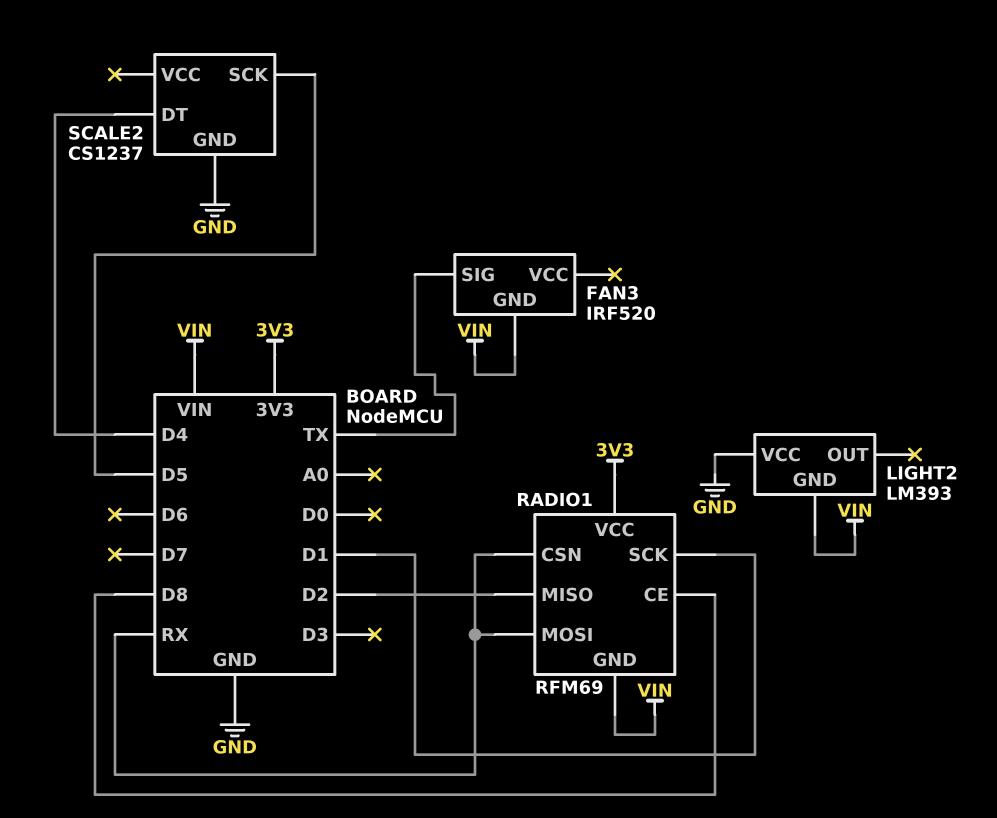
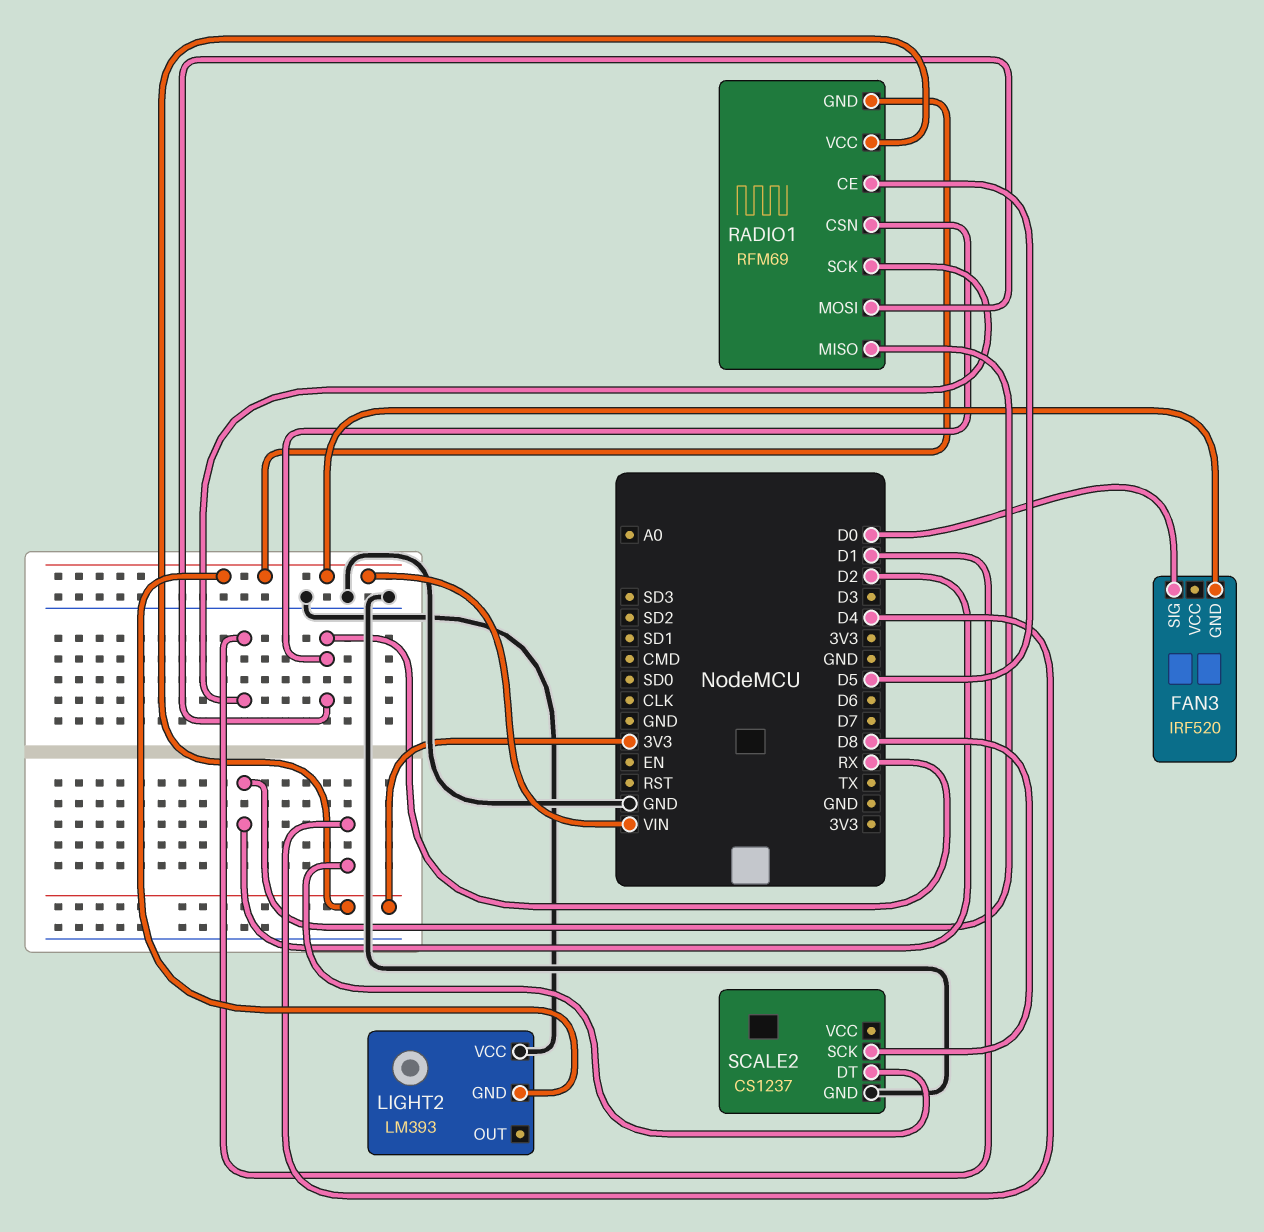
FAN3 pin SIG: TX -> D0
RADIO1 pin CE: D8 -> D5
SCALE2 pin SCK: D5 -> D8

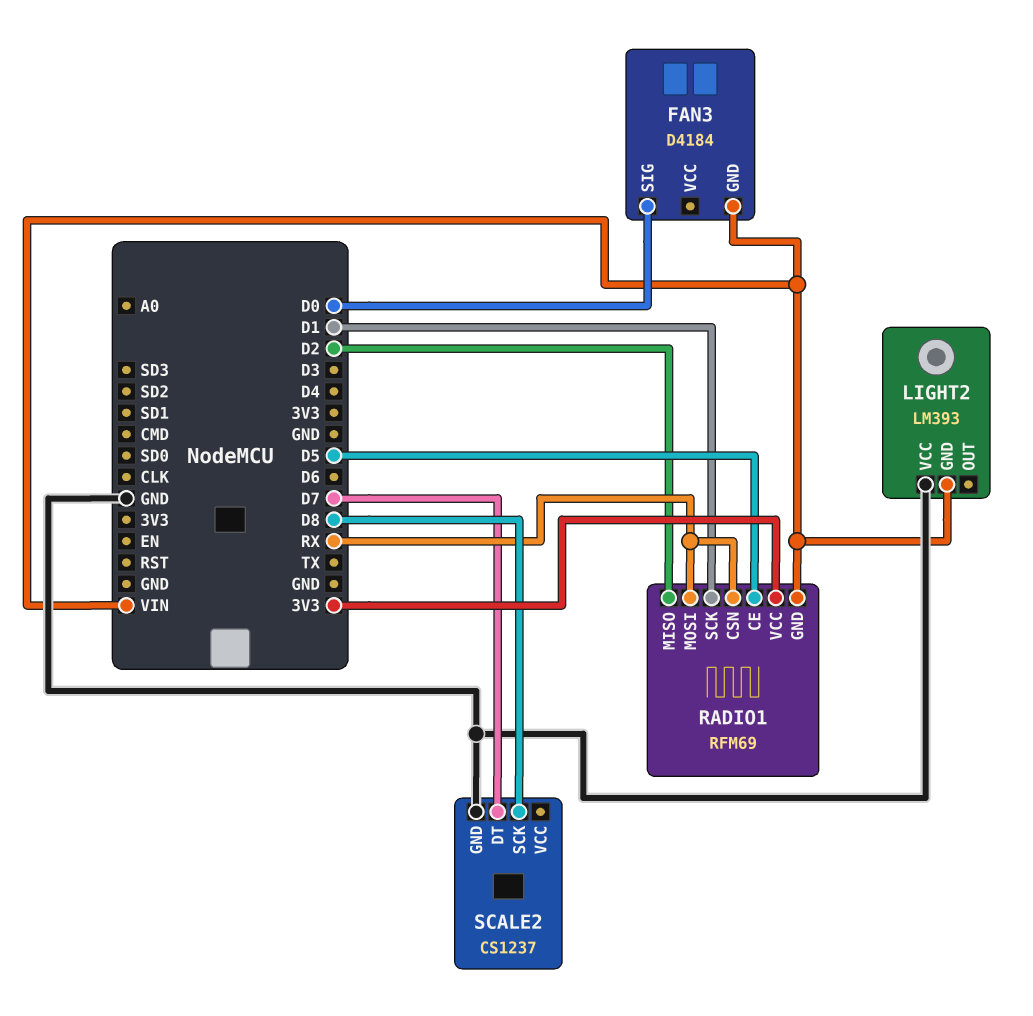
FAN3: IRF520 -> D4184
SCALE2 pin DT: D4 -> D7

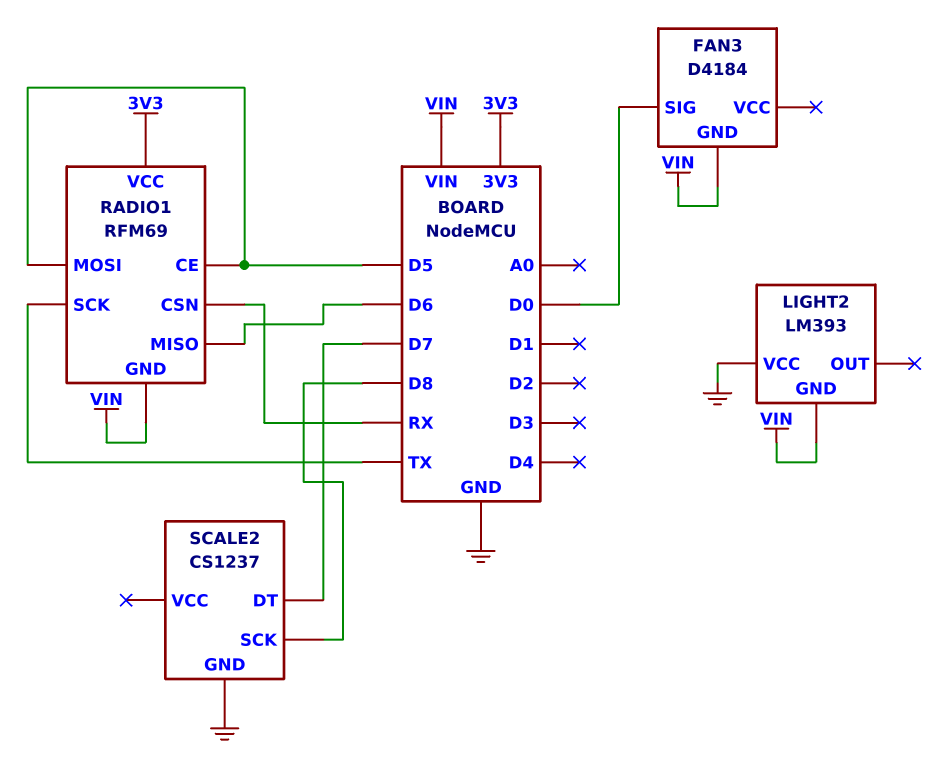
RADIO1 pin MISO: D2 -> D6
RADIO1 pin MOSI: RX -> D5
RADIO1 pin SCK: D1 -> TX

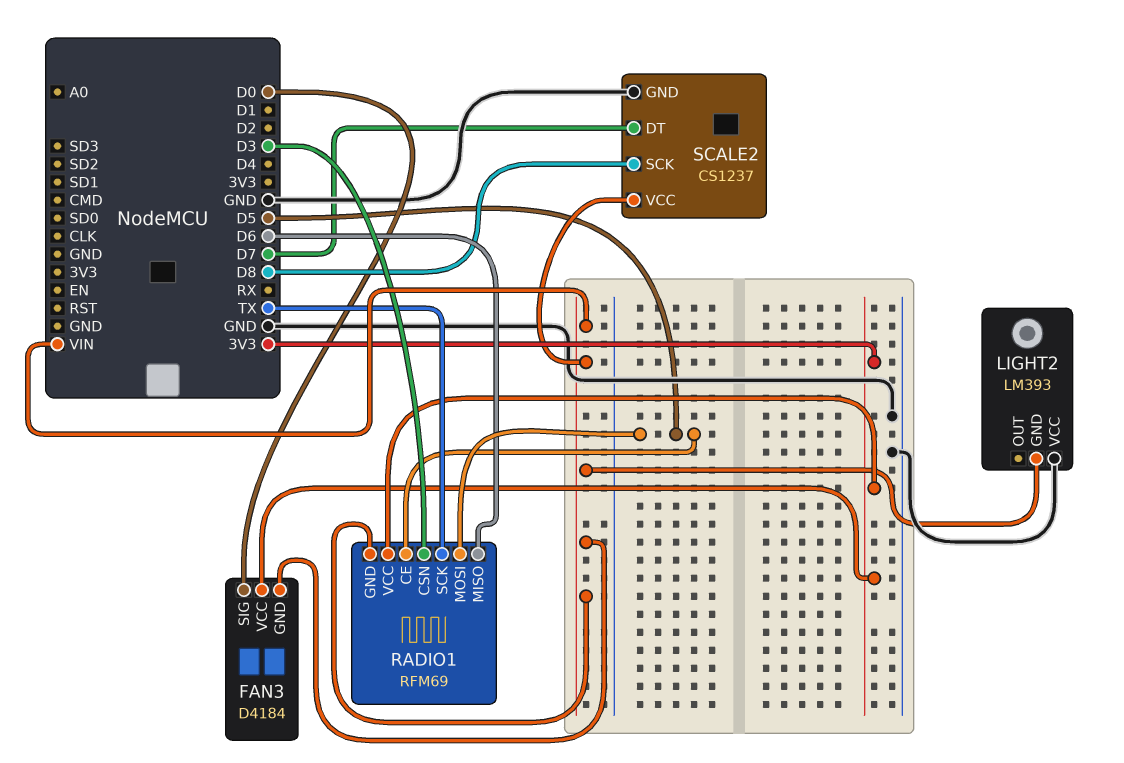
FAN3 pin VCC: none -> 3V3
RADIO1 pin CSN: RX -> D3
SCALE2 pin VCC: none -> VIN

